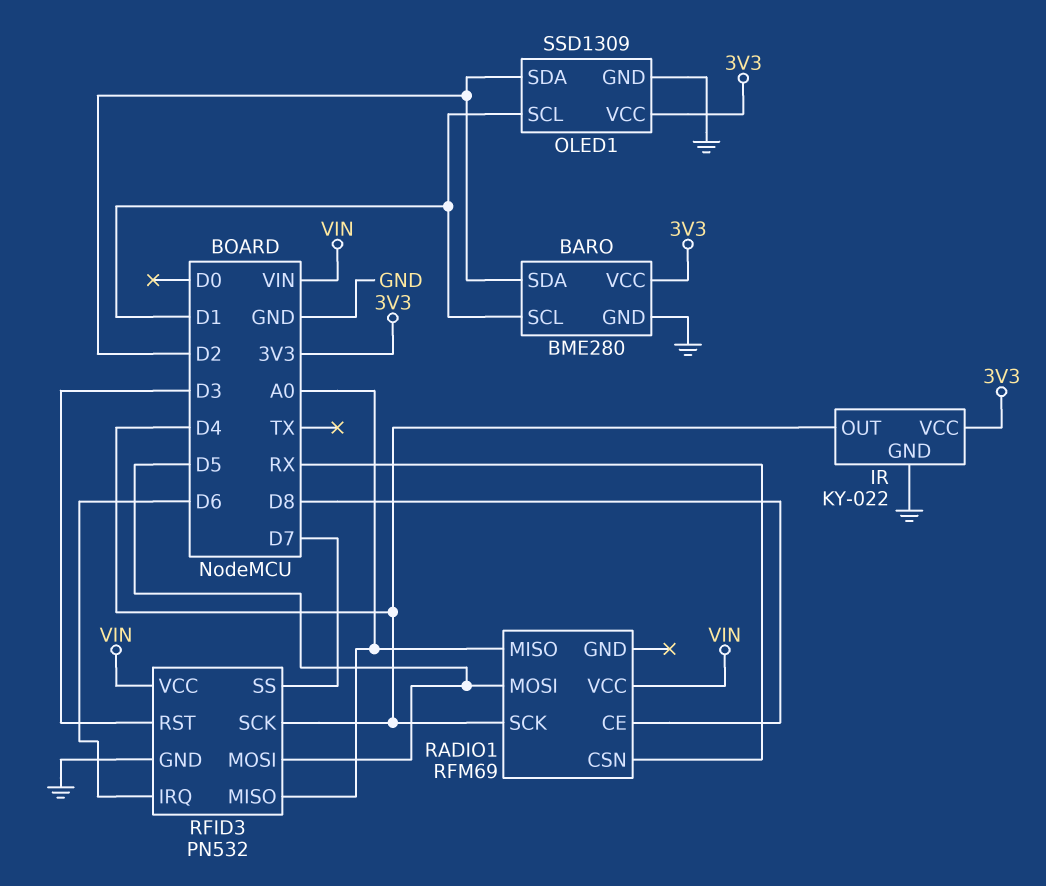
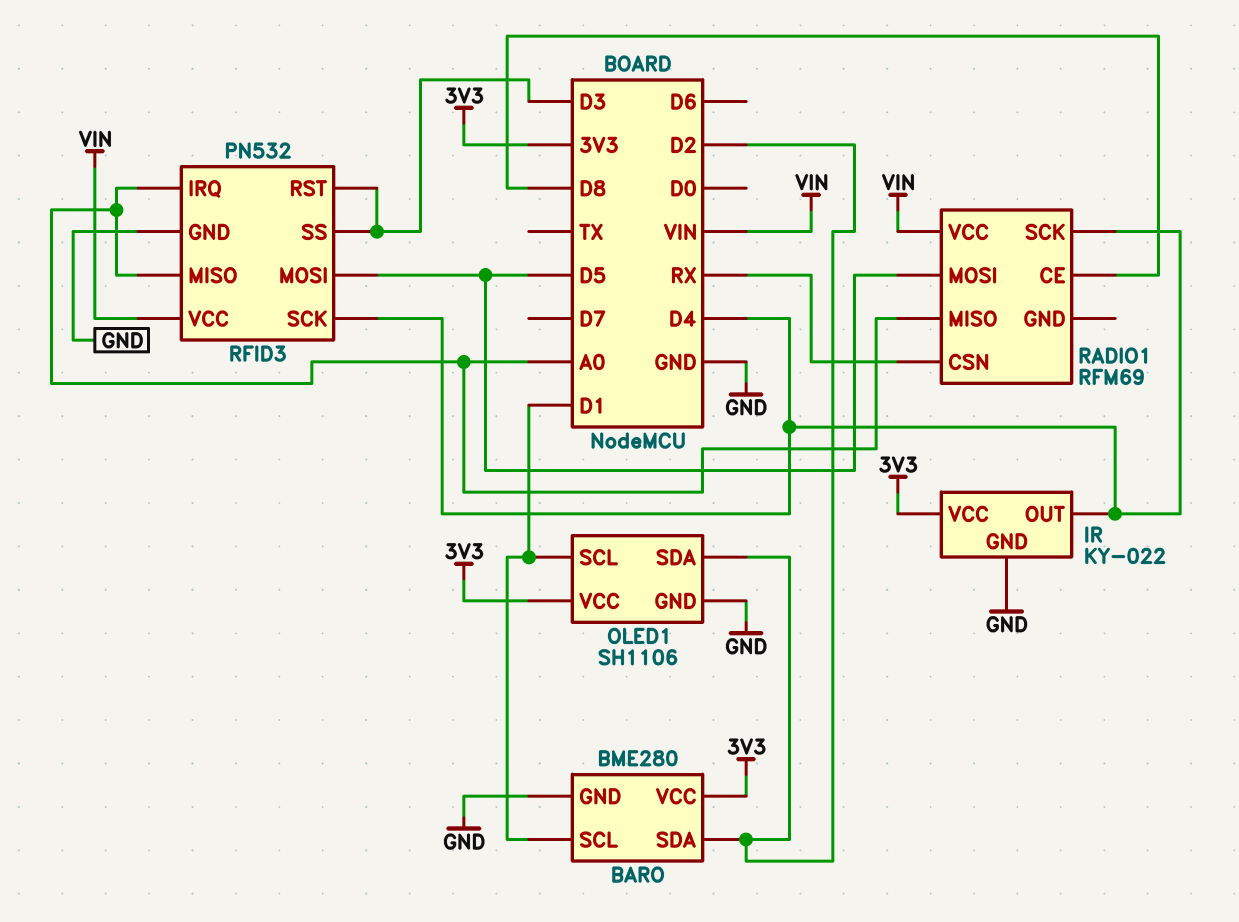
OLED1: SSD1309 -> SH1106
RFID3 pin IRQ: D6 -> A0
RFID3 pin SS: D7 -> D3

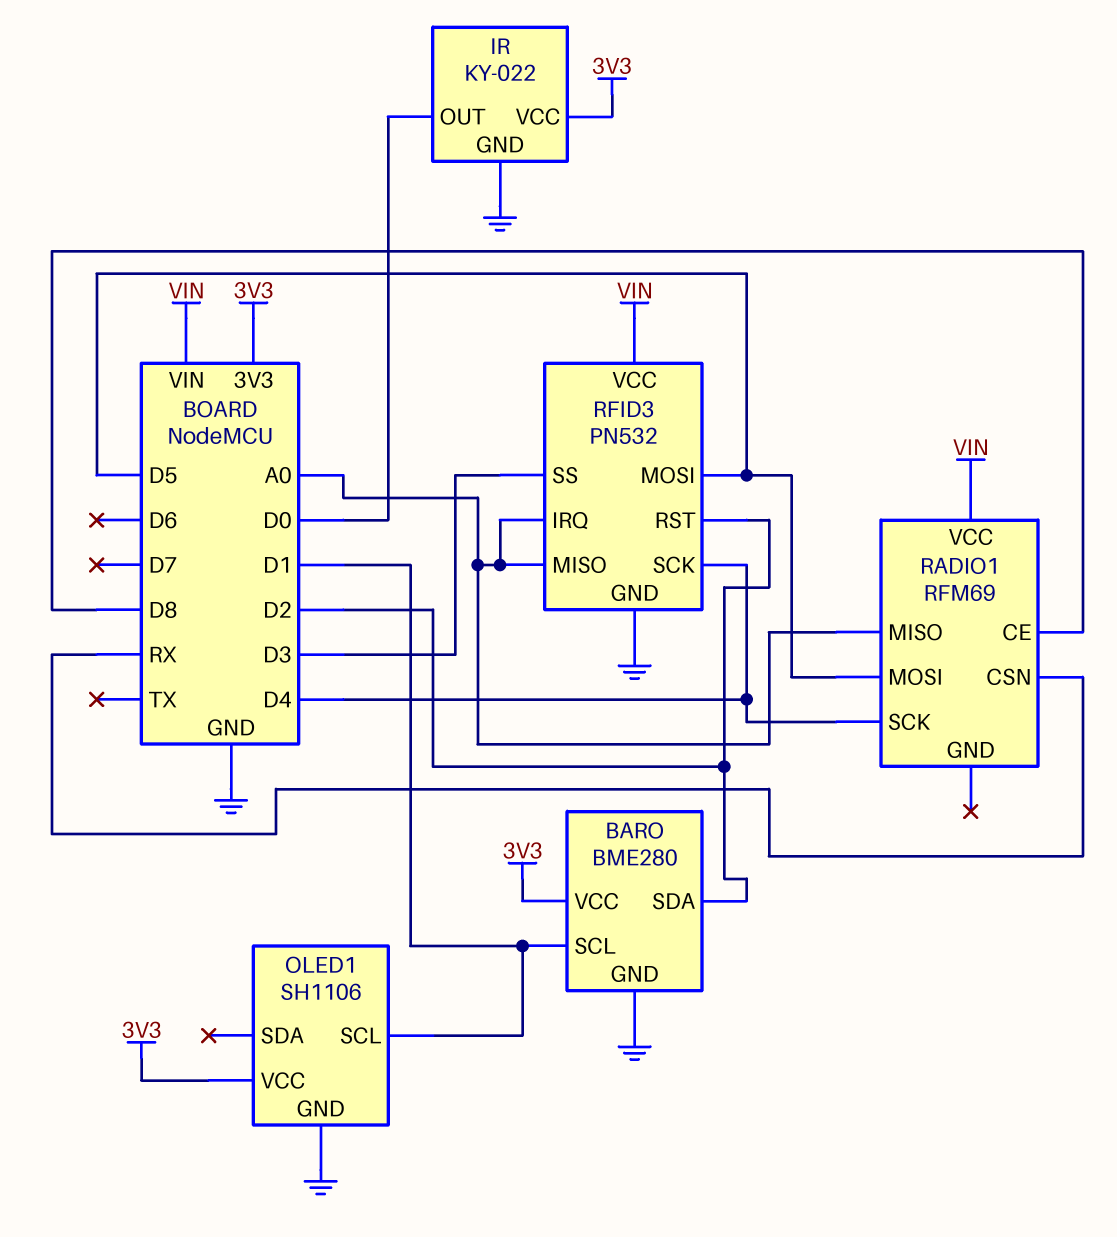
IR pin OUT: D4 -> D0
OLED1 pin SDA: D2 -> none
RFID3 pin RST: D3 -> D2

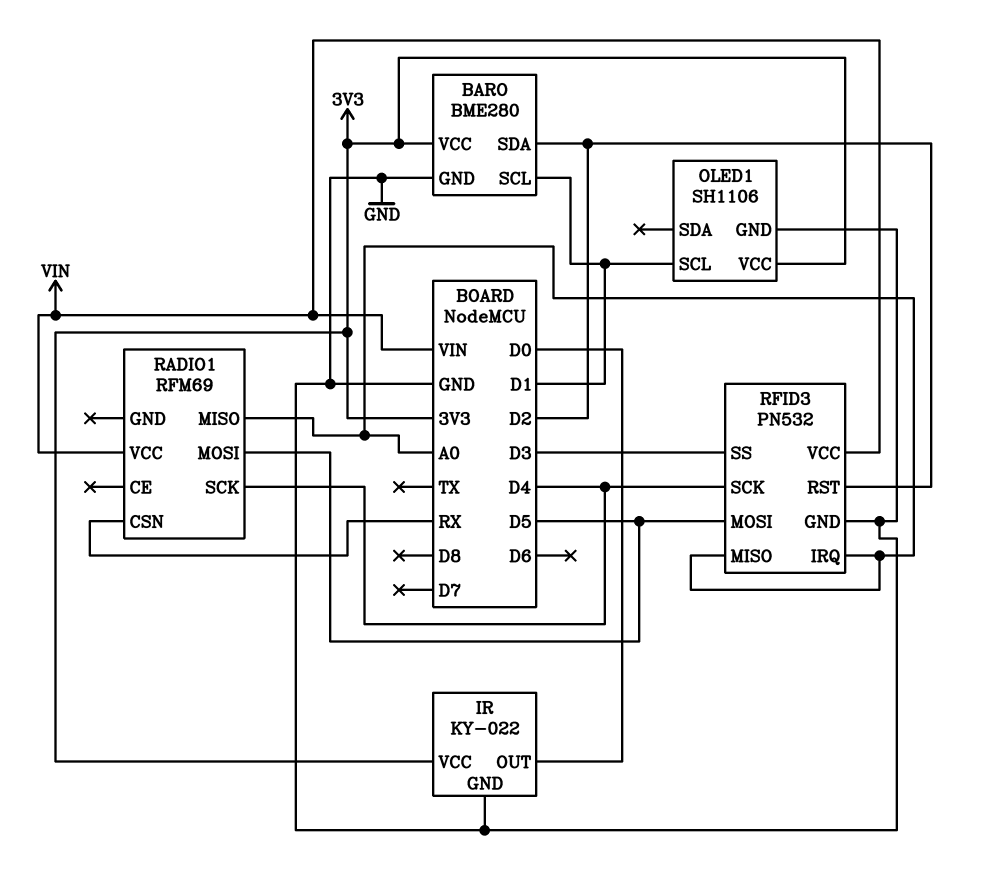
RADIO1 pin CE: D8 -> none

